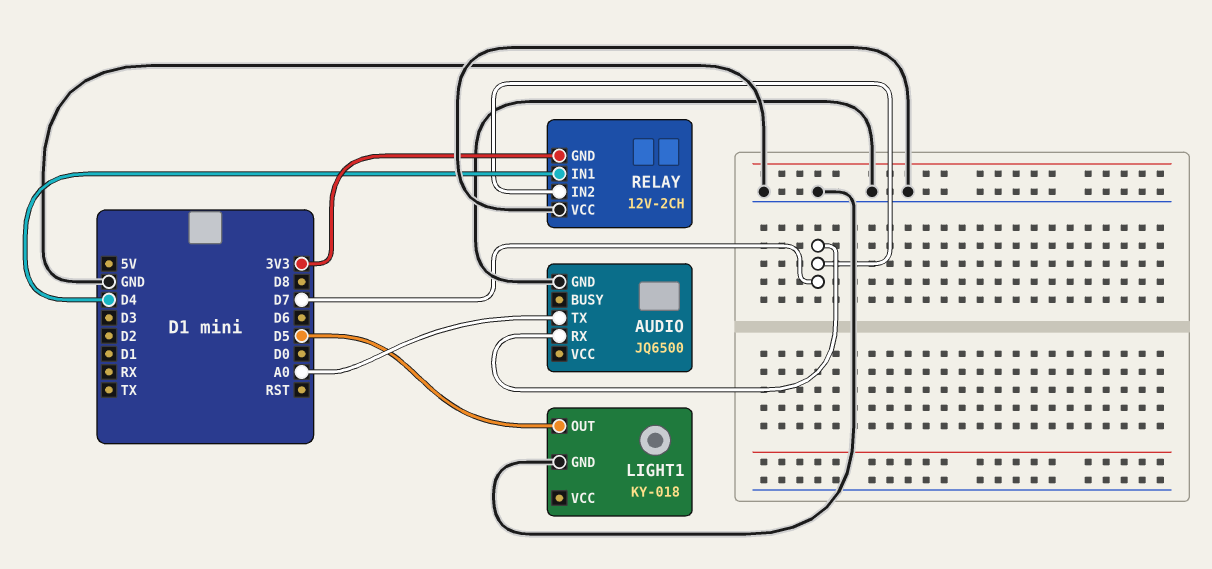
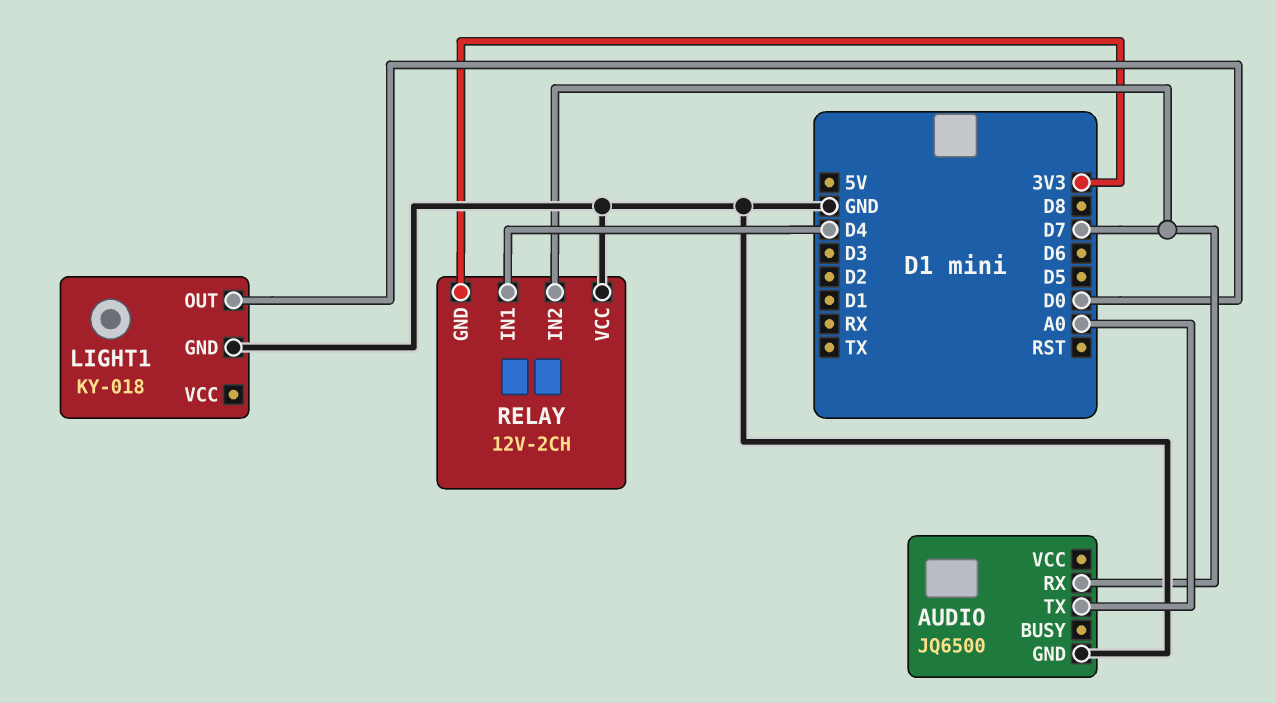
LIGHT1 pin OUT: D5 -> D0

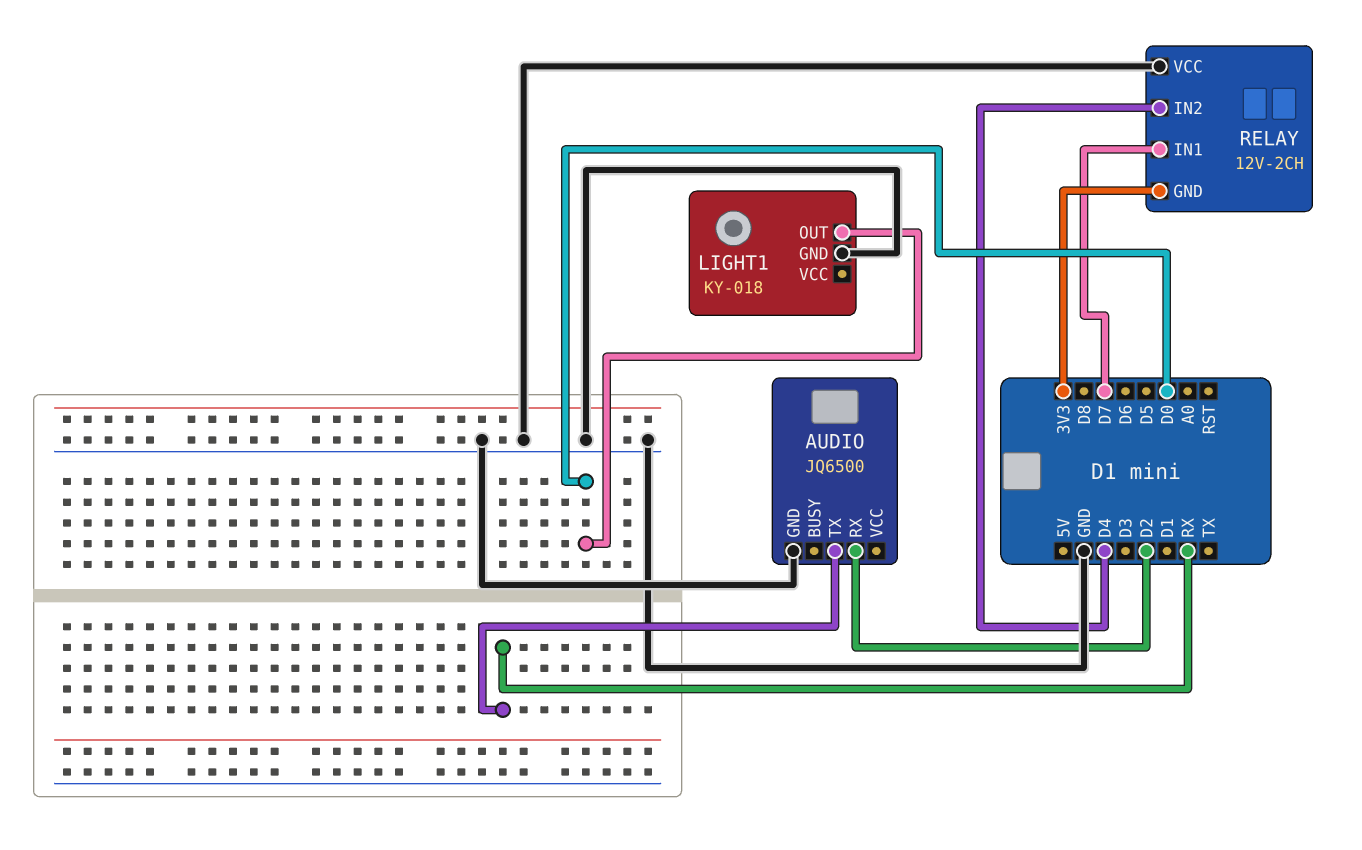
AUDIO pin RX: D7 -> D2
AUDIO pin TX: A0 -> RX
RELAY pin IN1: D4 -> D7
RELAY pin IN2: D7 -> D4

